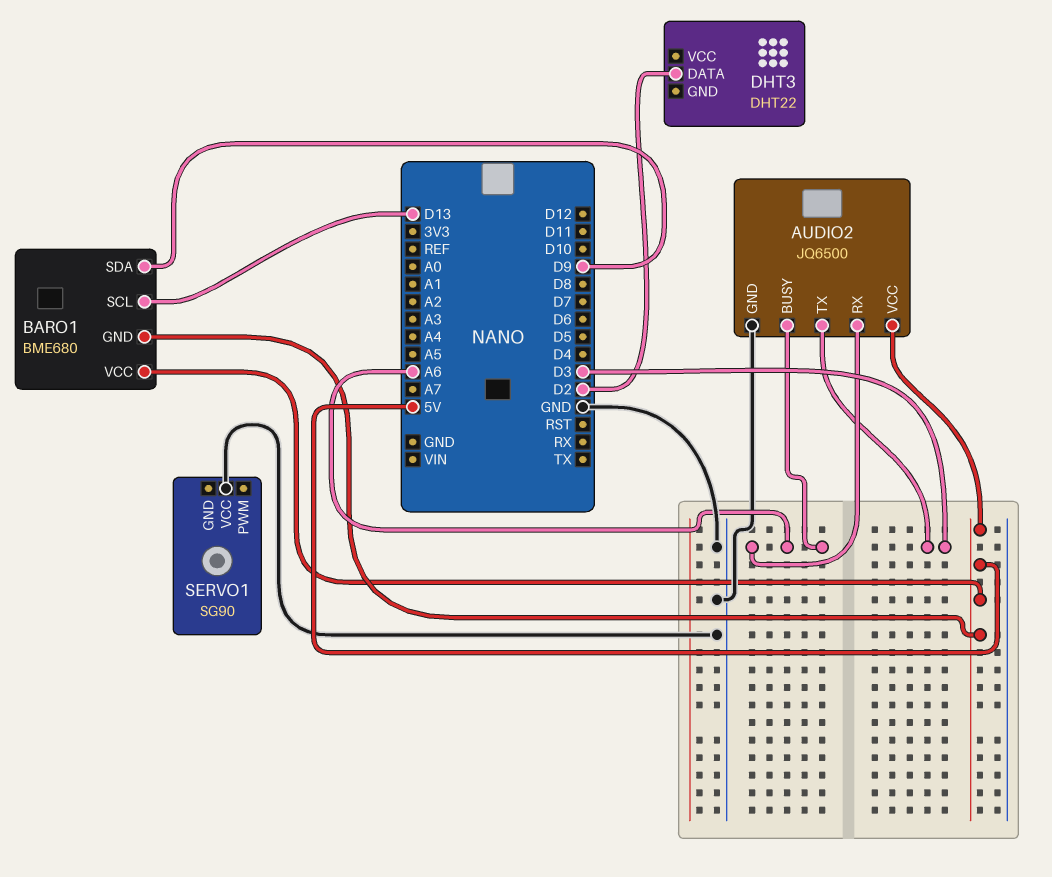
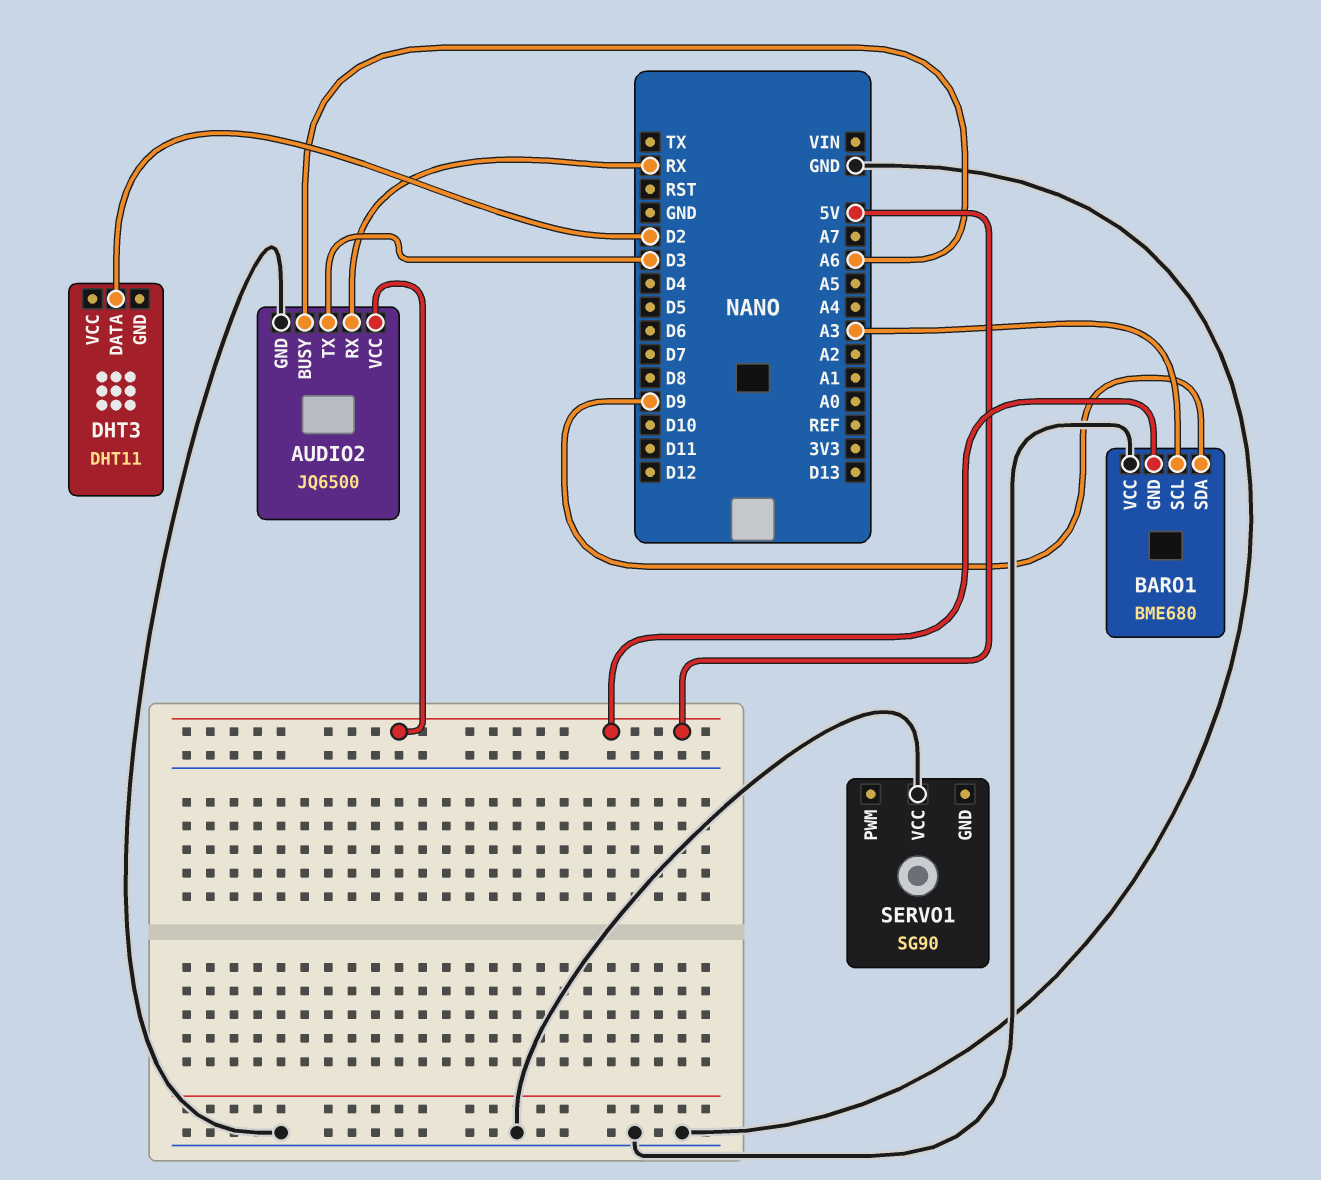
AUDIO2 pin RX: A6 -> RX
BARO1 pin SCL: D13 -> A3
BARO1 pin VCC: 5V -> GND
DHT3: DHT22 -> DHT11

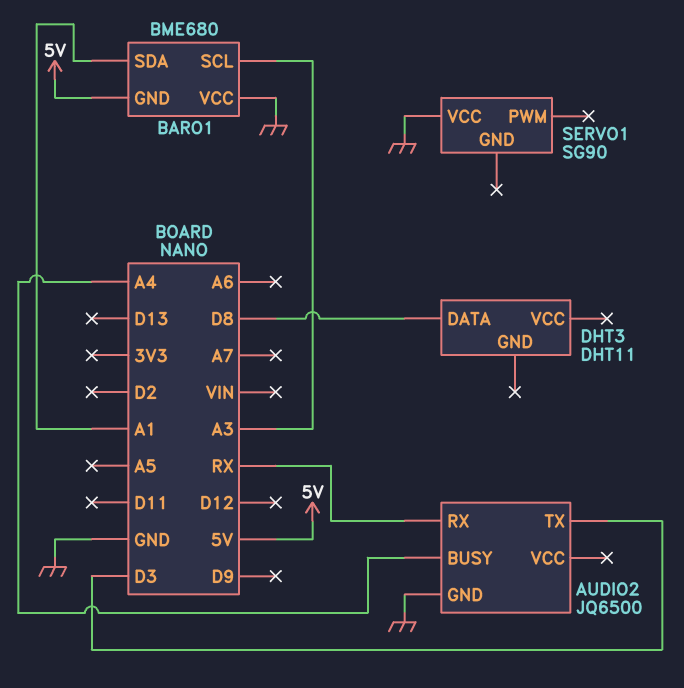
AUDIO2 pin BUSY: A6 -> A4
AUDIO2 pin VCC: 5V -> none
BARO1 pin SDA: D9 -> A1
DHT3 pin DATA: D2 -> D8

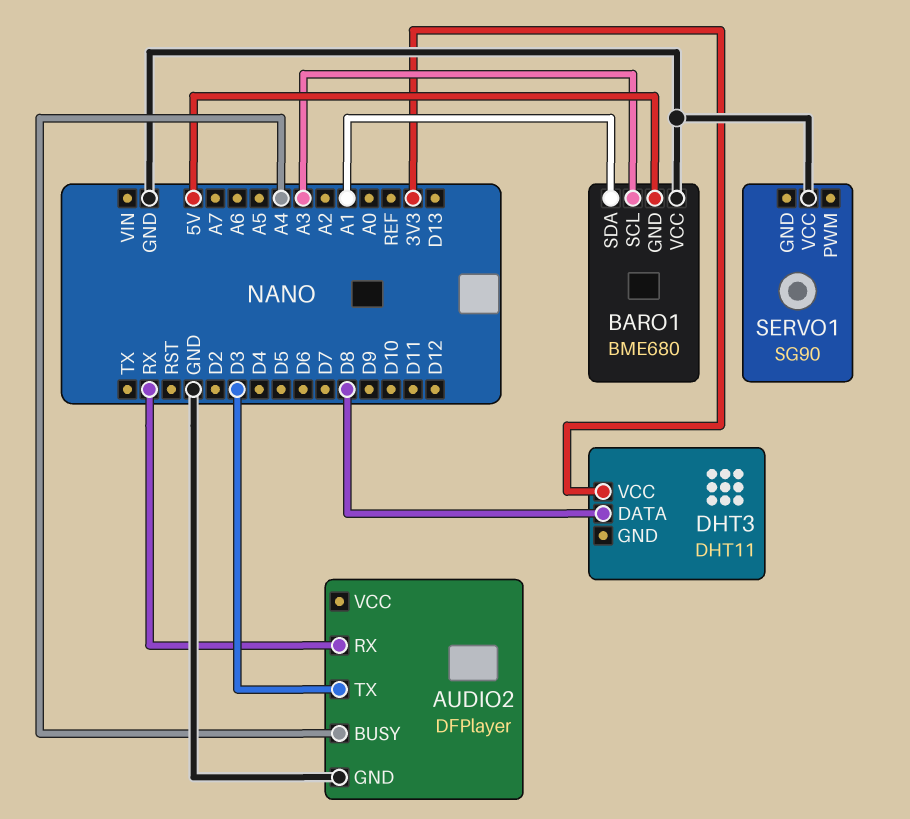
AUDIO2: JQ6500 -> DFPlayer
DHT3 pin VCC: none -> 3V3

